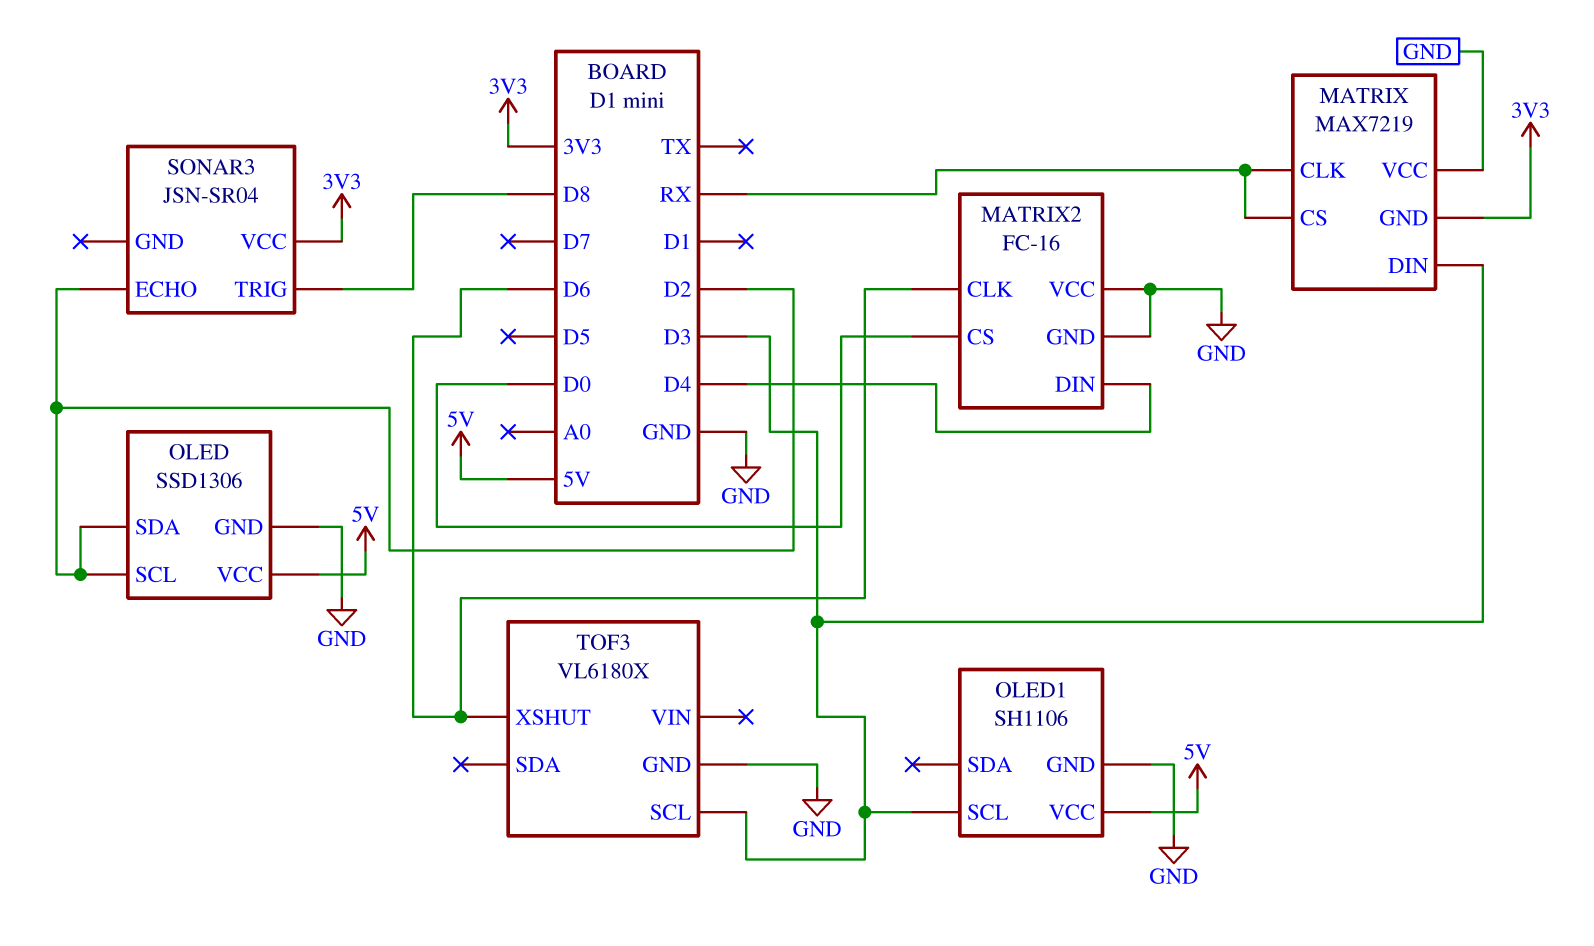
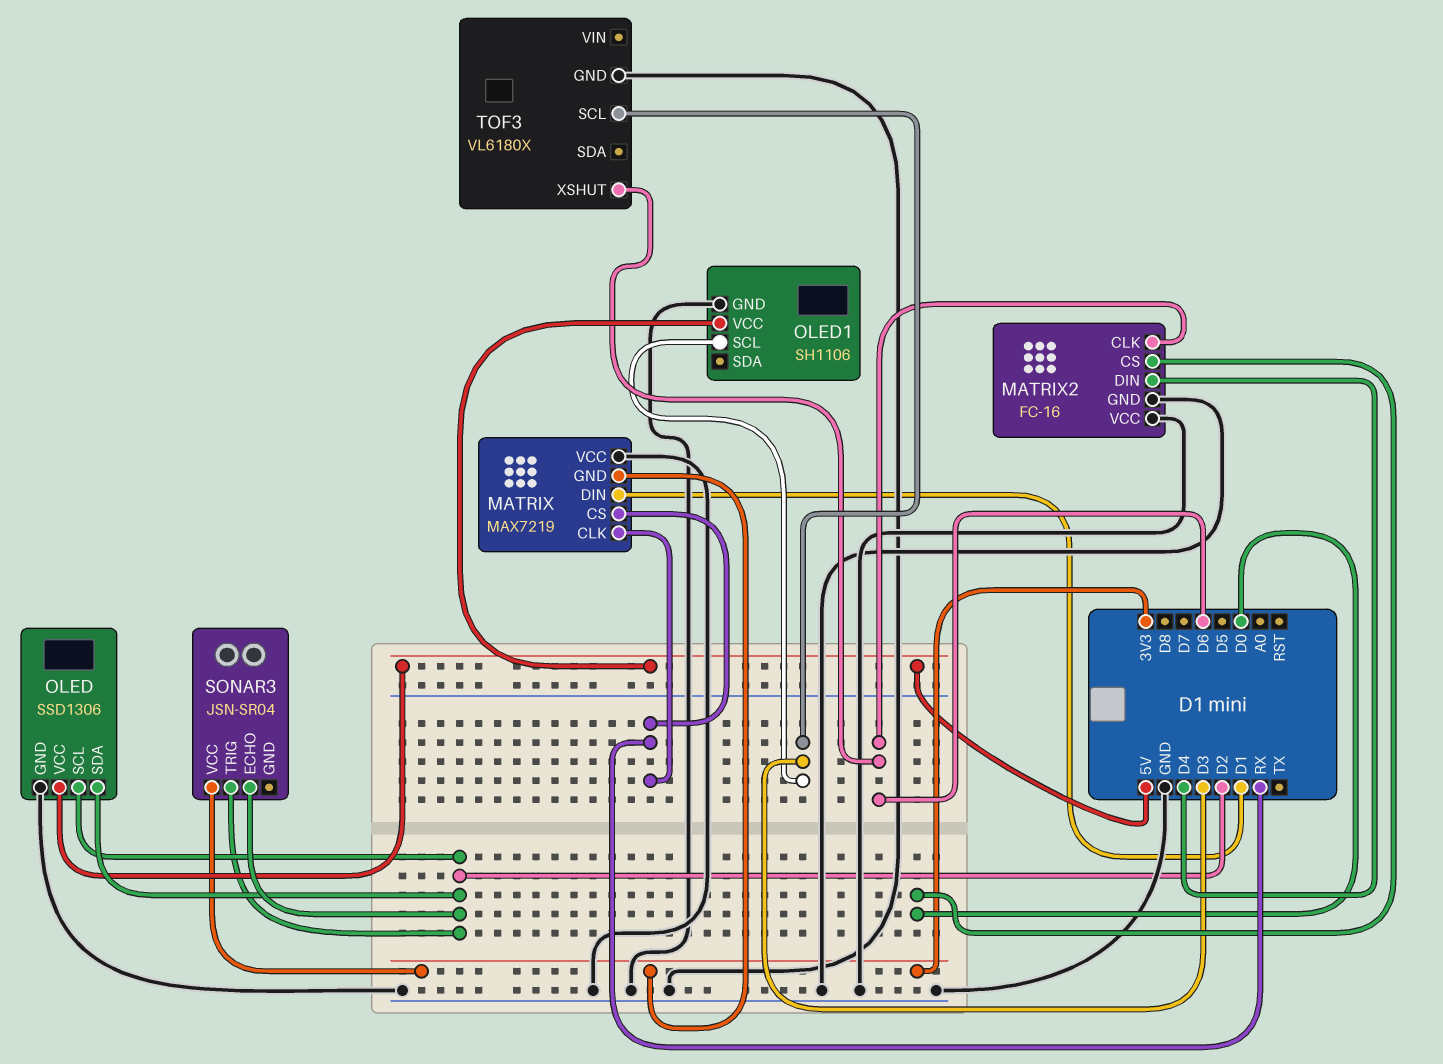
MATRIX pin DIN: D3 -> D1
SONAR3 pin TRIG: D8 -> D2

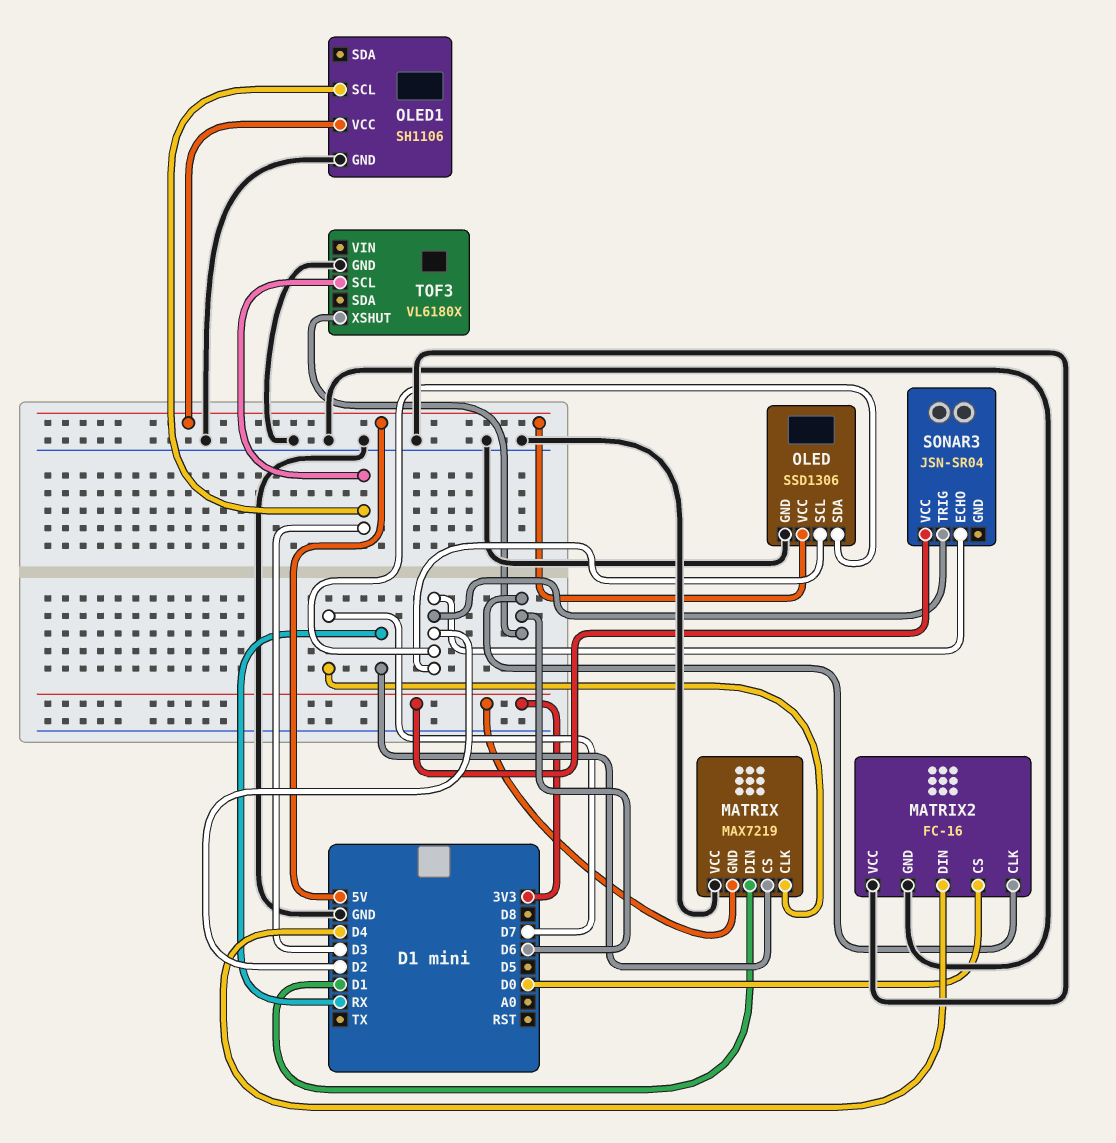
MATRIX pin CLK: RX -> D7

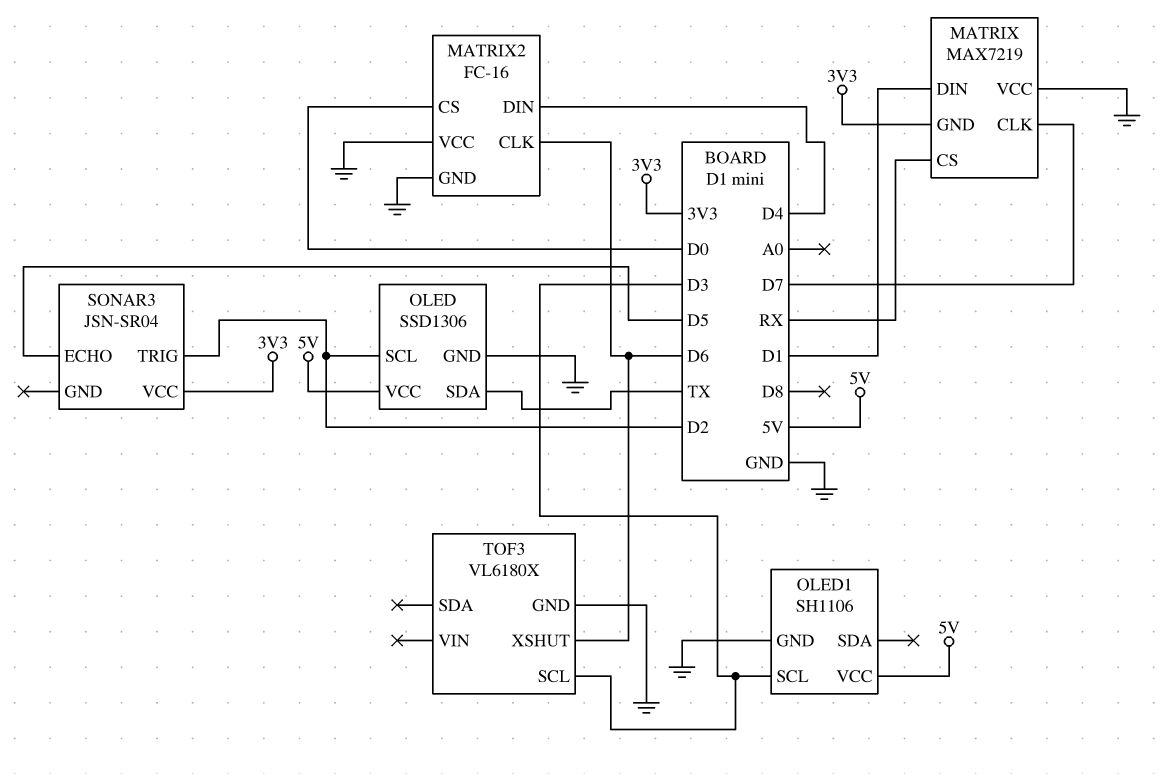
OLED pin SDA: D2 -> TX
SONAR3 pin ECHO: D2 -> D5

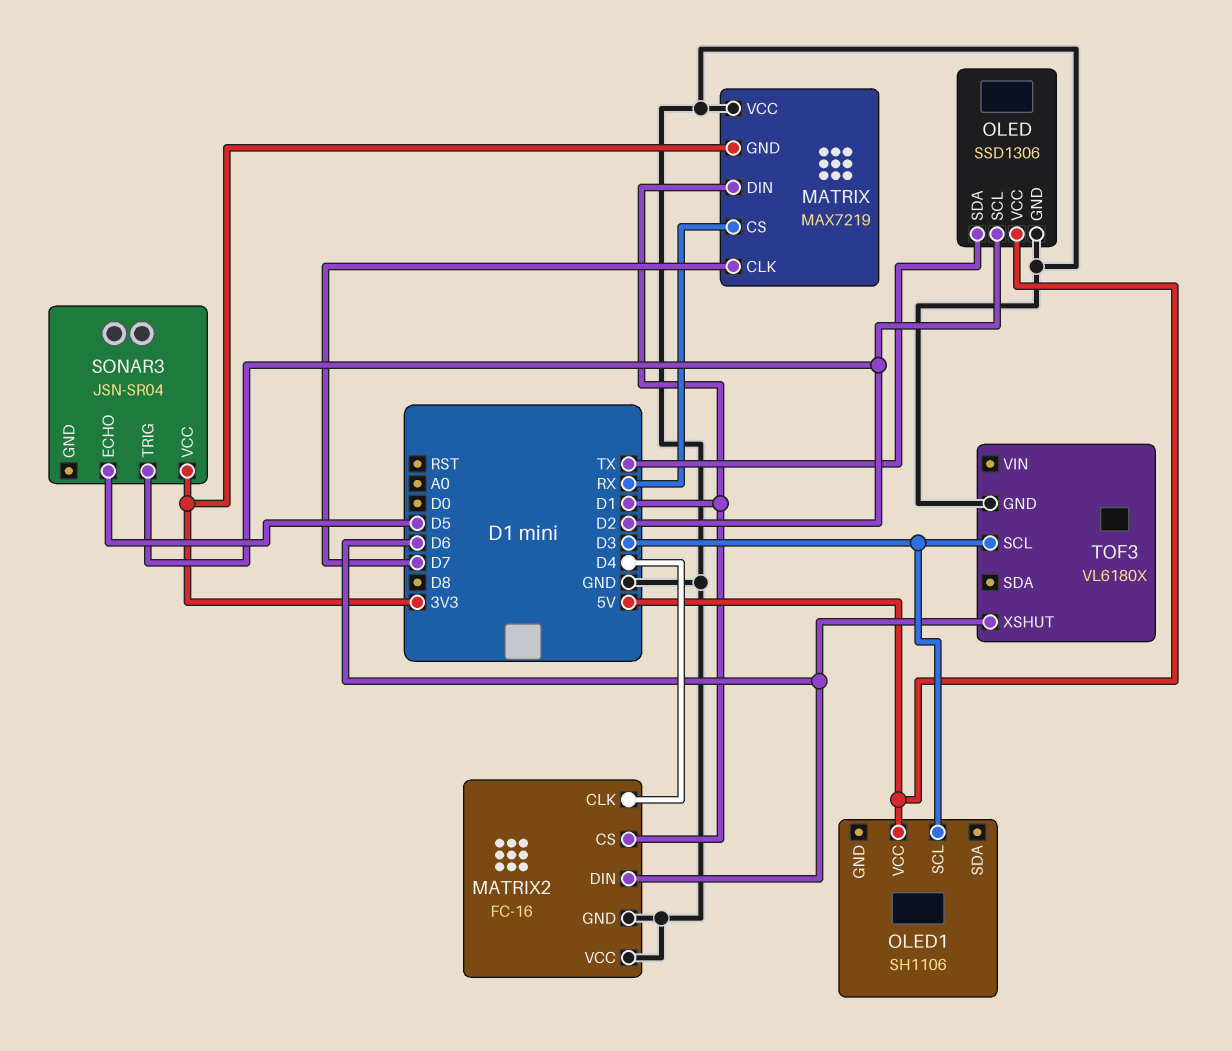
MATRIX2 pin CLK: D6 -> D4
MATRIX2 pin CS: D0 -> D1
MATRIX2 pin DIN: D4 -> D6
OLED1 pin GND: GND -> none

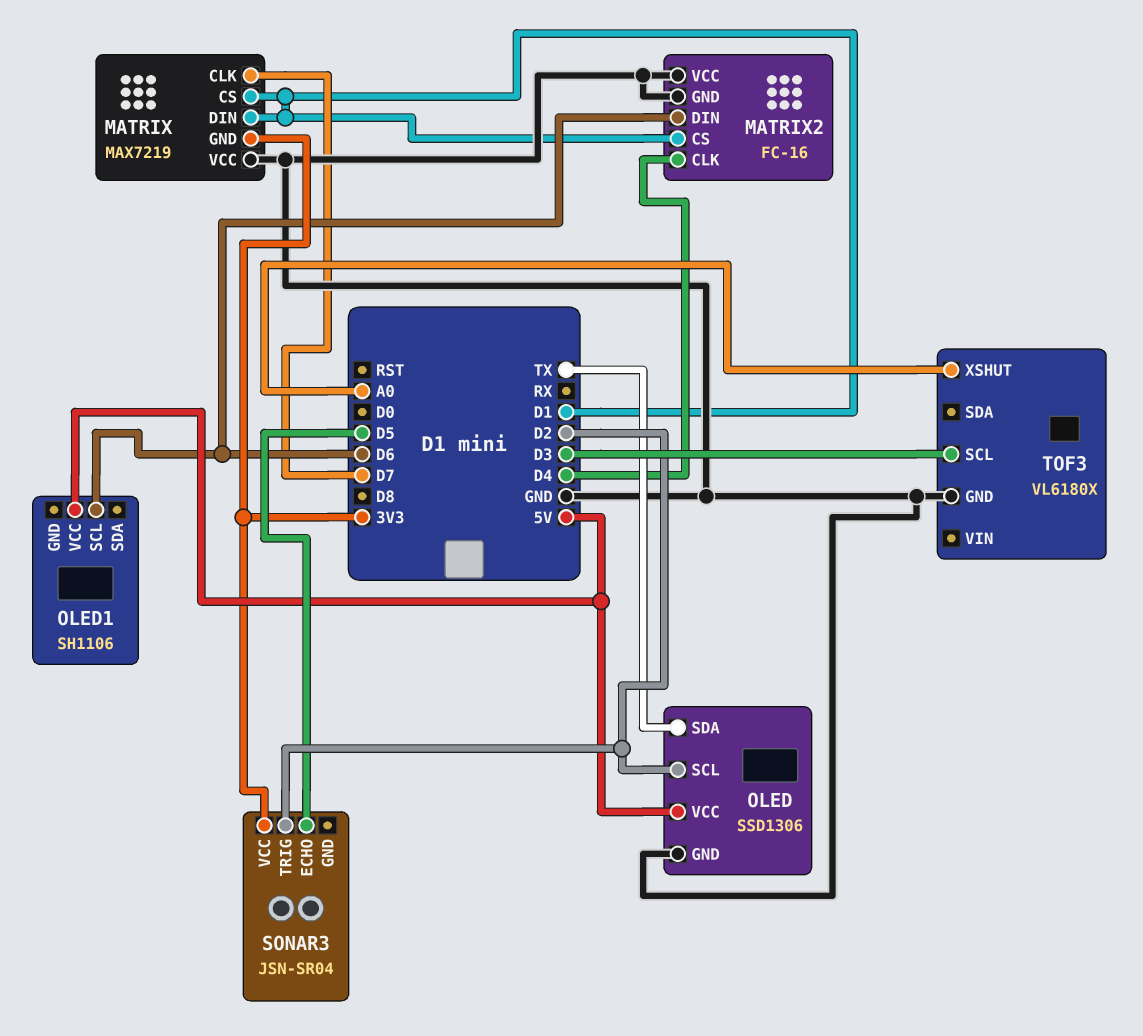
MATRIX pin CS: RX -> D1
OLED1 pin SCL: D3 -> D6
TOF3 pin XSHUT: D6 -> A0

